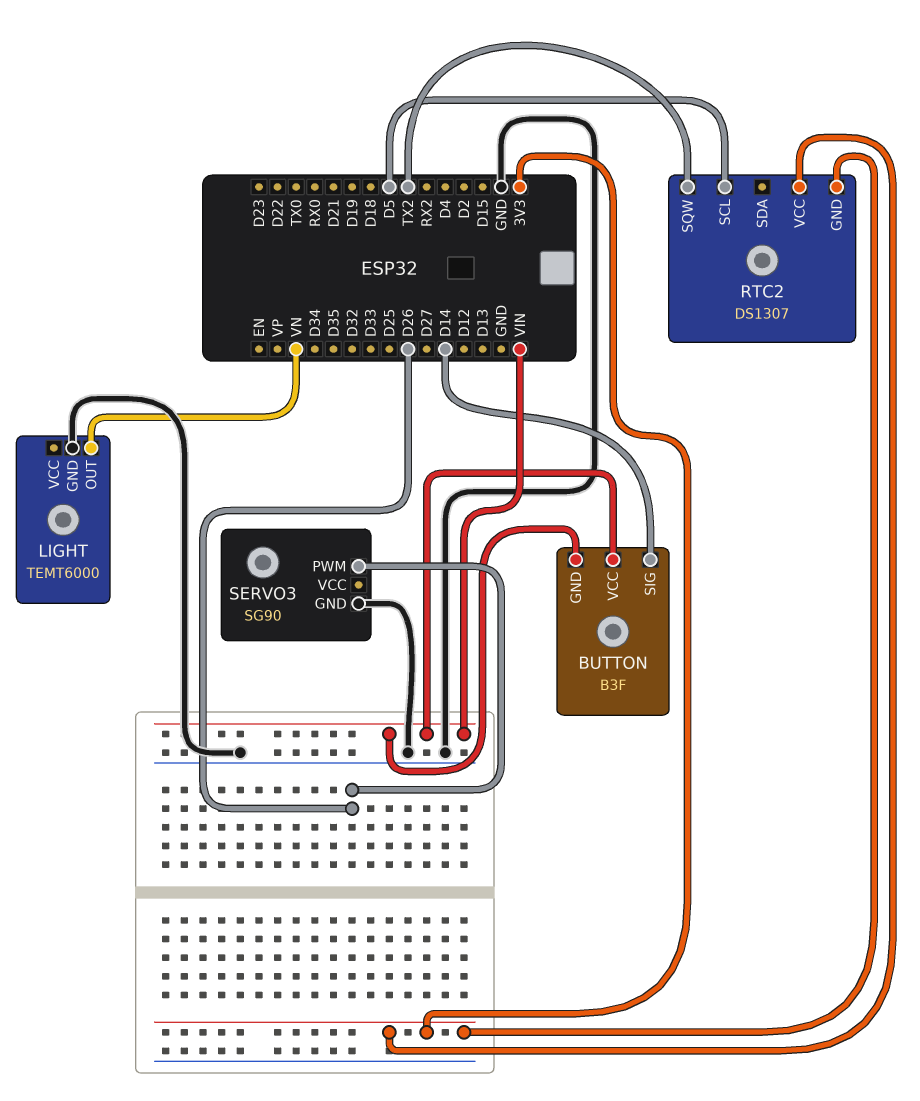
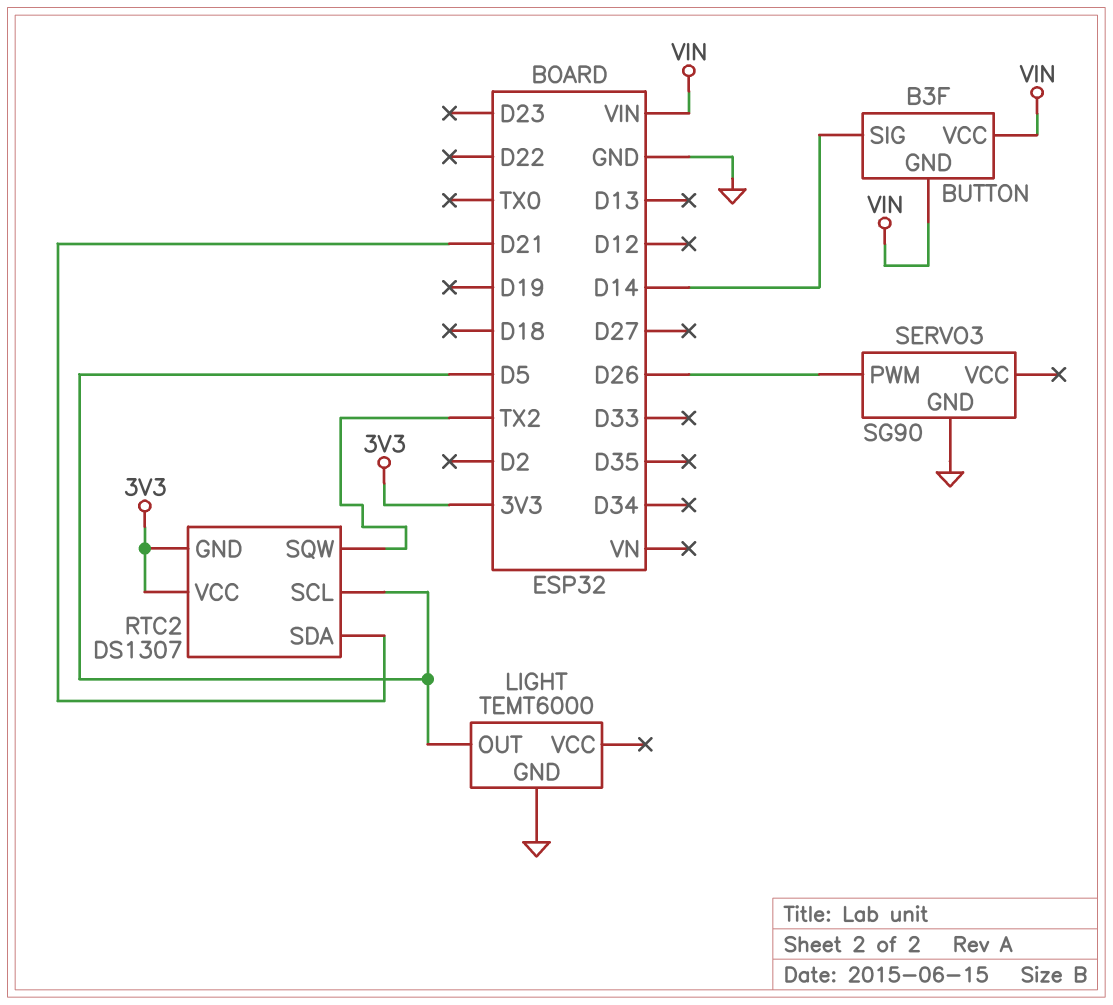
LIGHT pin OUT: VN -> D5
RTC2 pin SDA: none -> D21

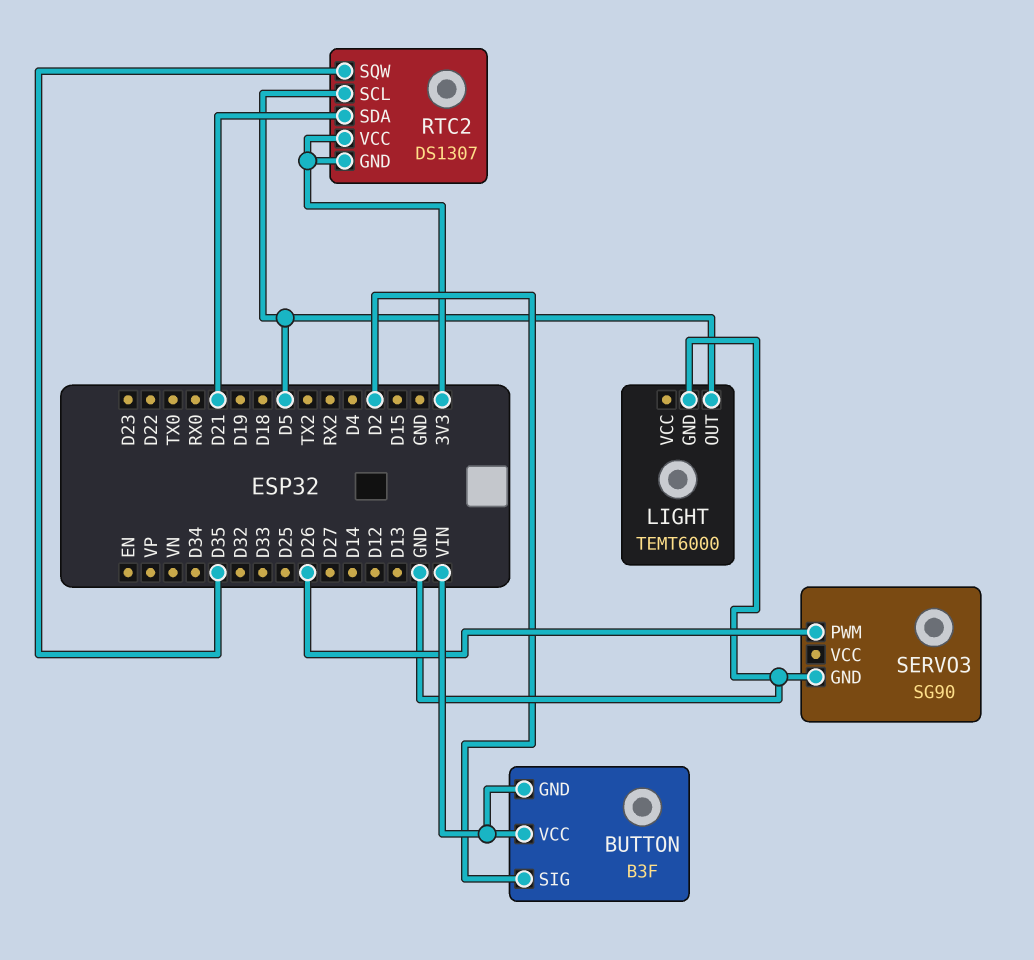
BUTTON pin SIG: D14 -> D2
RTC2 pin SQW: TX2 -> D35

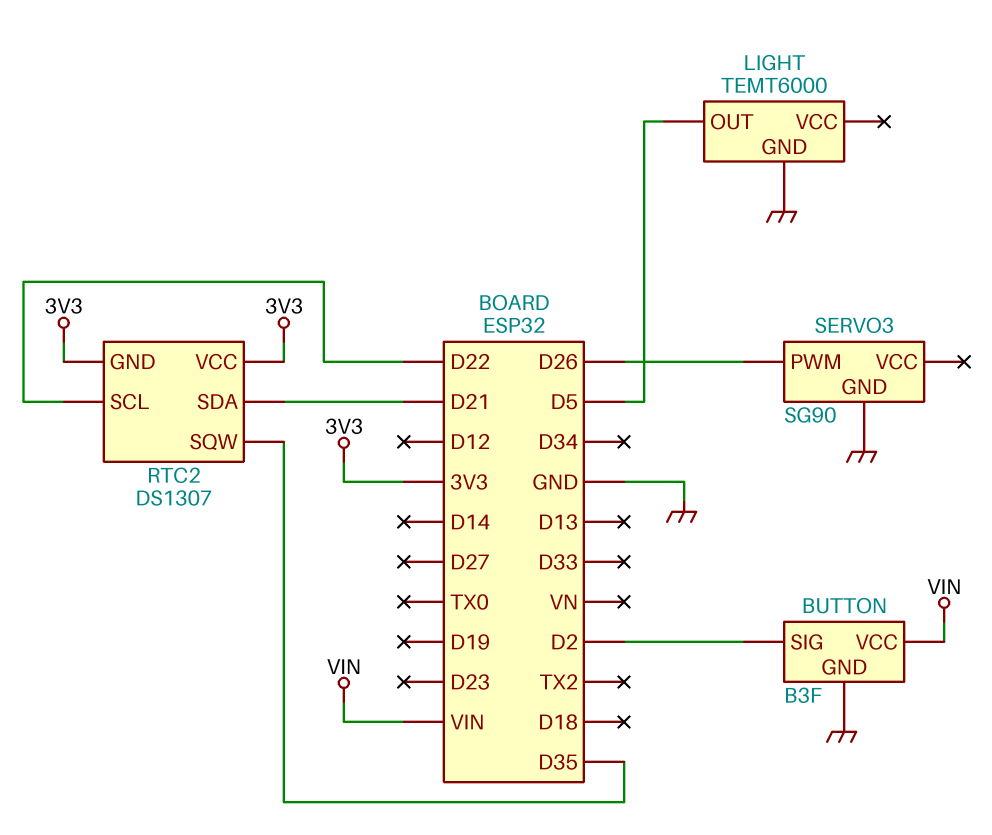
BUTTON pin GND: VIN -> GND
RTC2 pin SCL: D5 -> D22

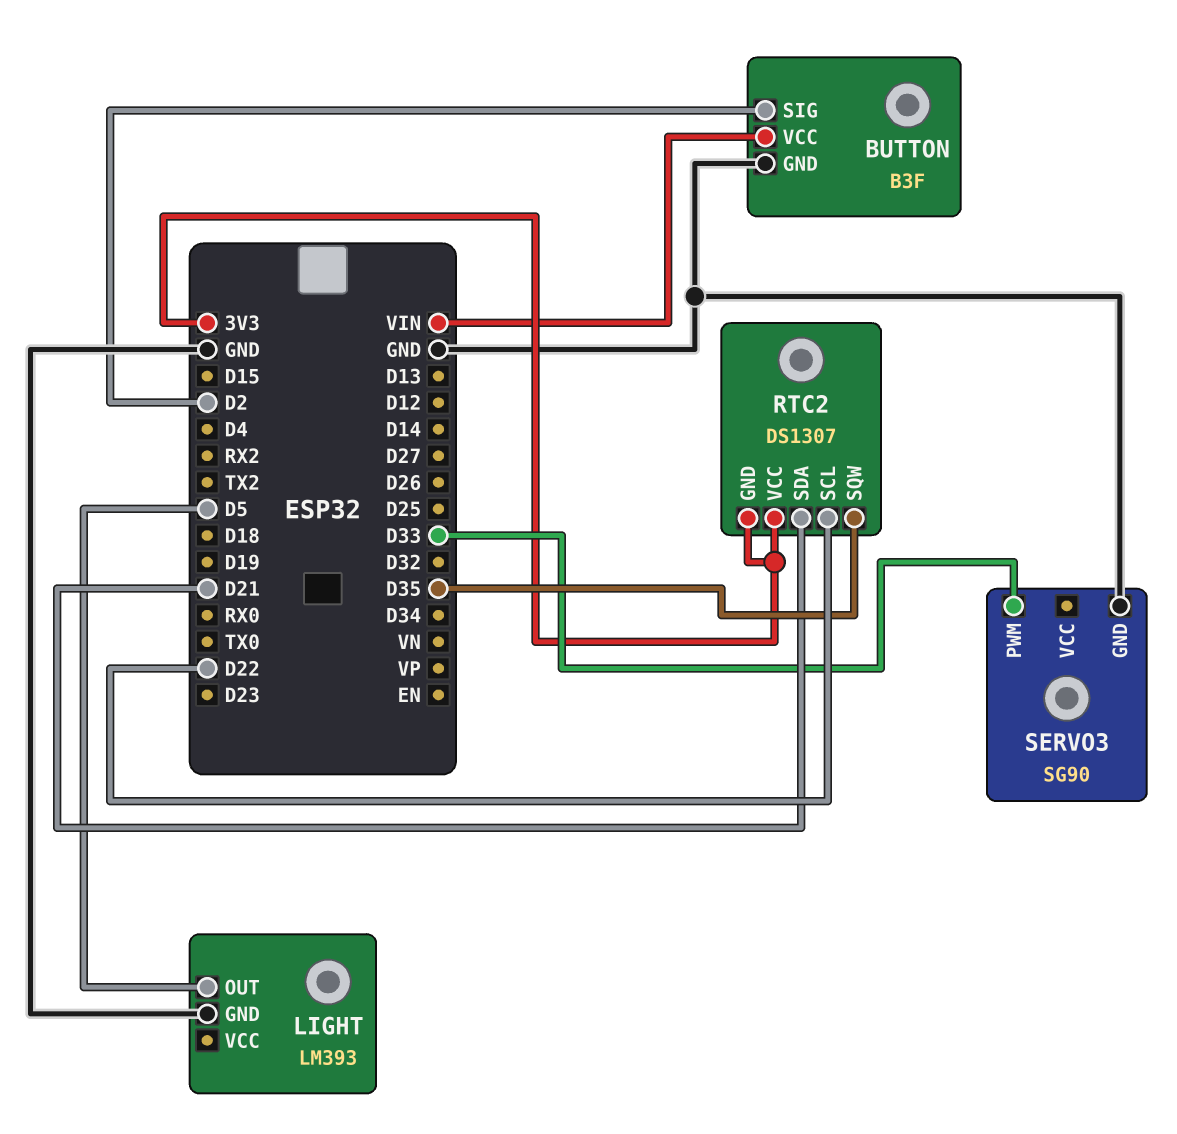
LIGHT: TEMT6000 -> LM393
SERVO3 pin PWM: D26 -> D33

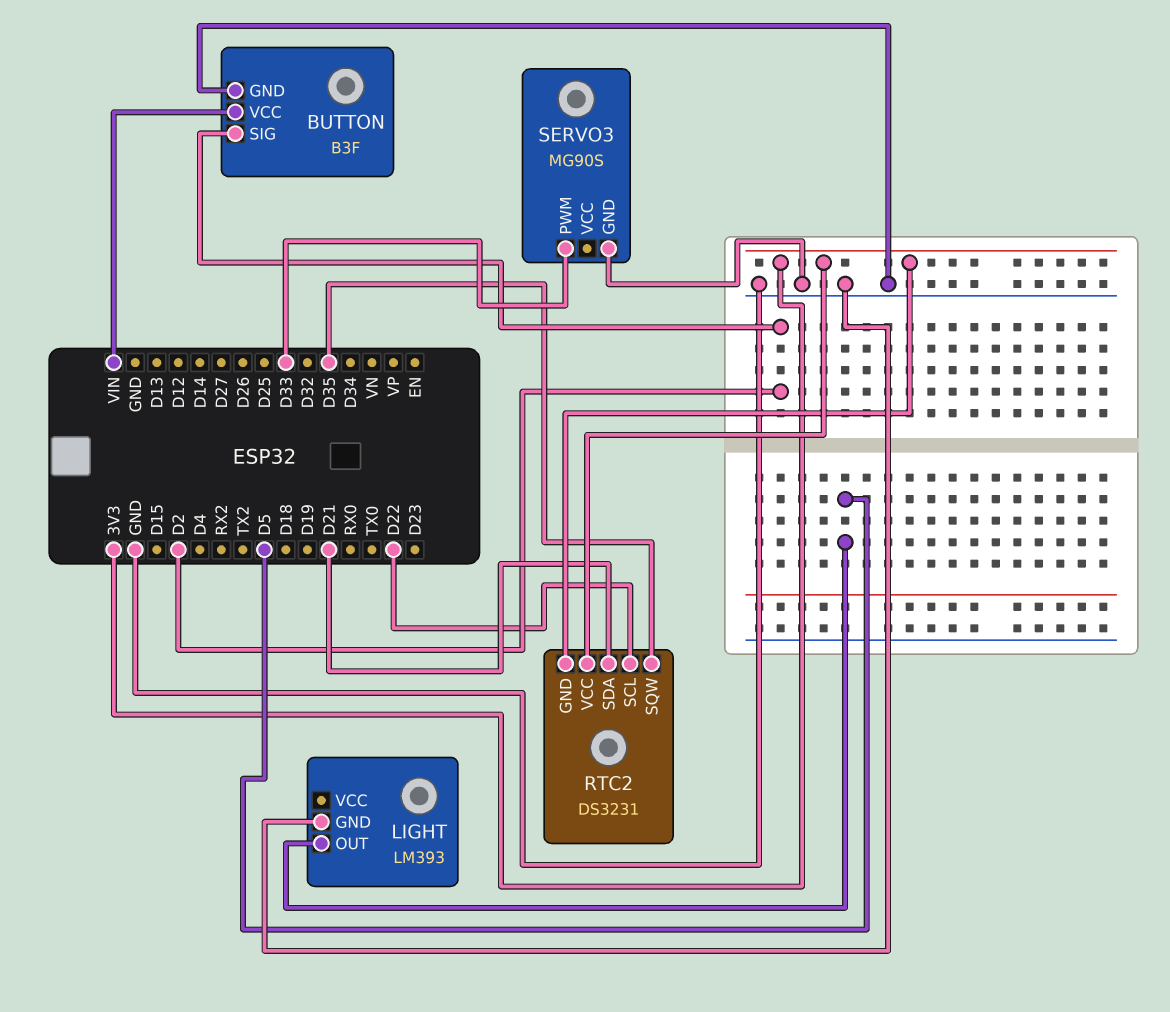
RTC2: DS1307 -> DS3231
SERVO3: SG90 -> MG90S

